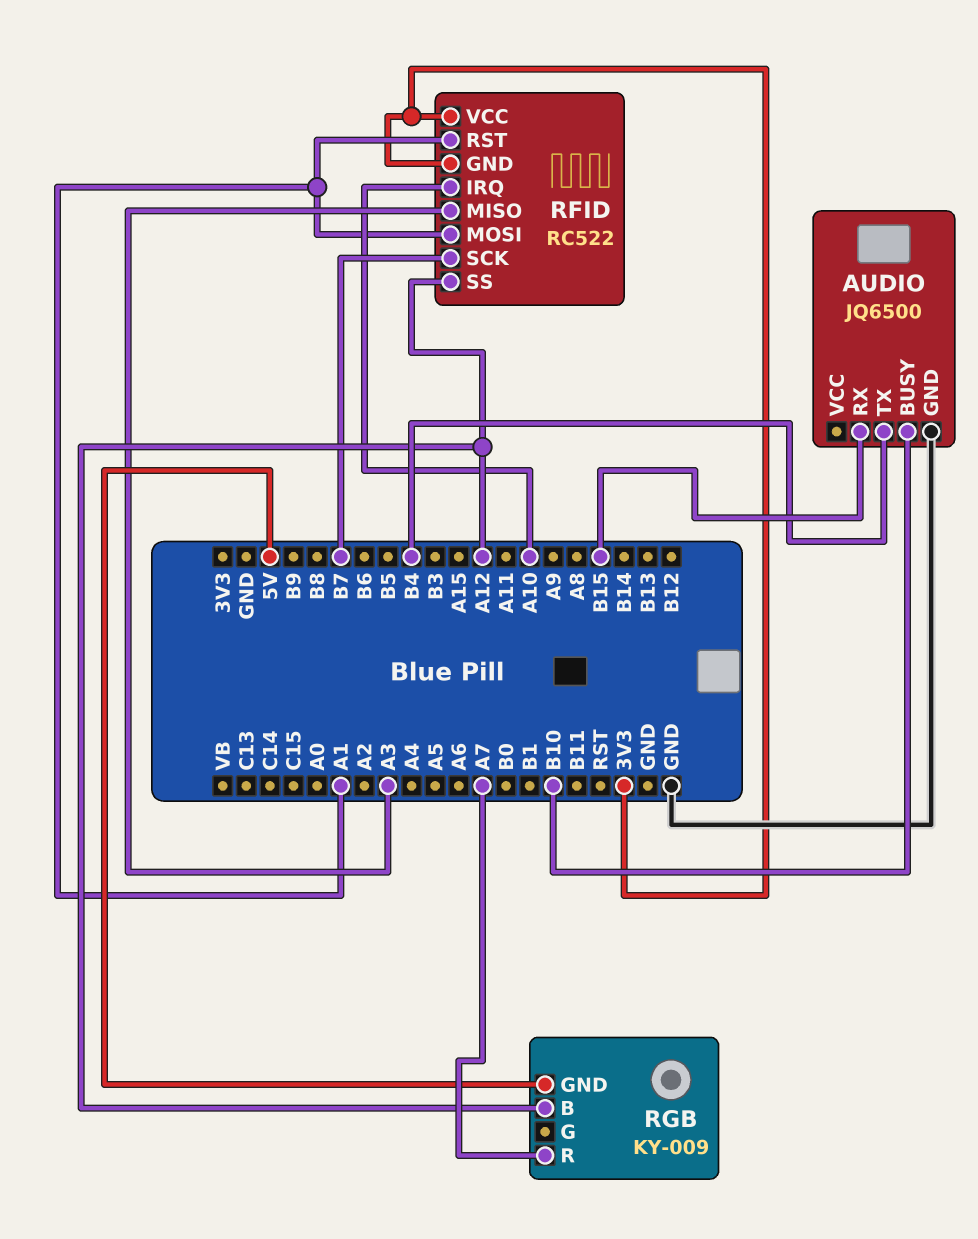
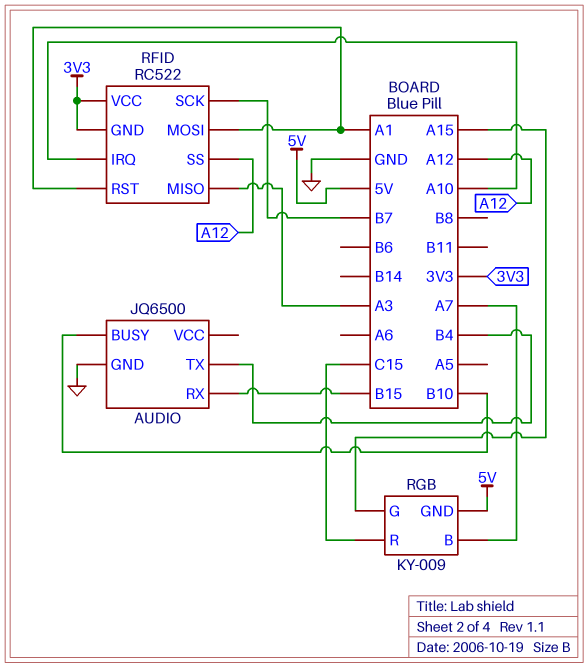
RGB pin B: A12 -> A7
RGB pin G: none -> A15
RGB pin R: A7 -> C15

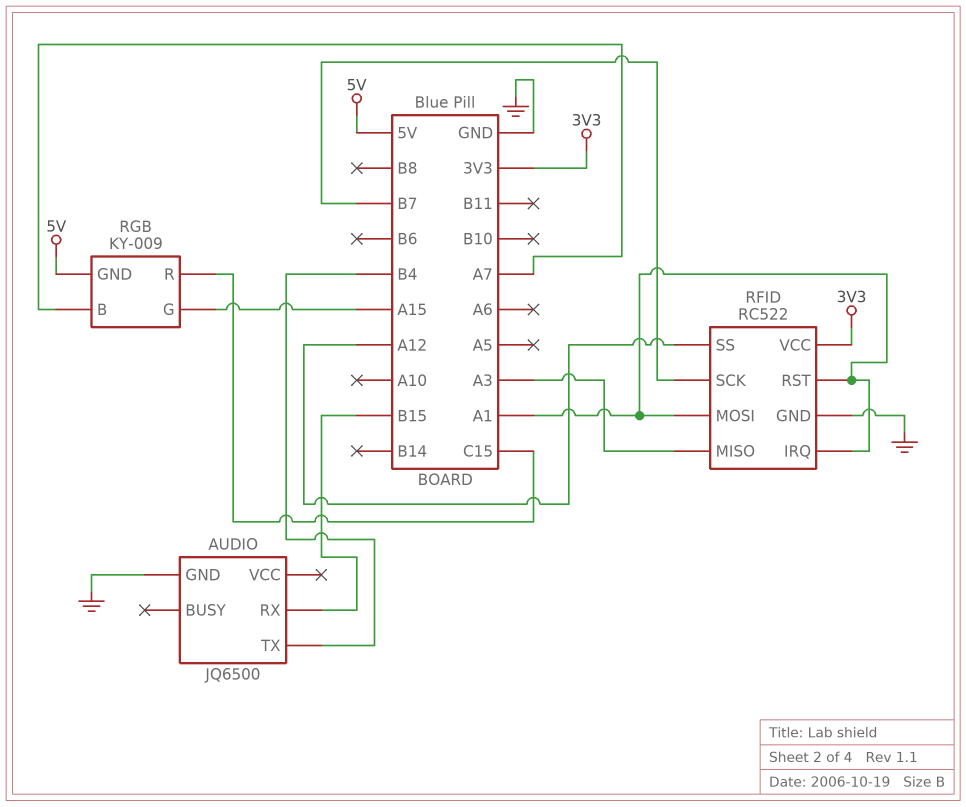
AUDIO pin BUSY: B10 -> none
RFID pin GND: 3V3 -> GND
RFID pin IRQ: A10 -> A1

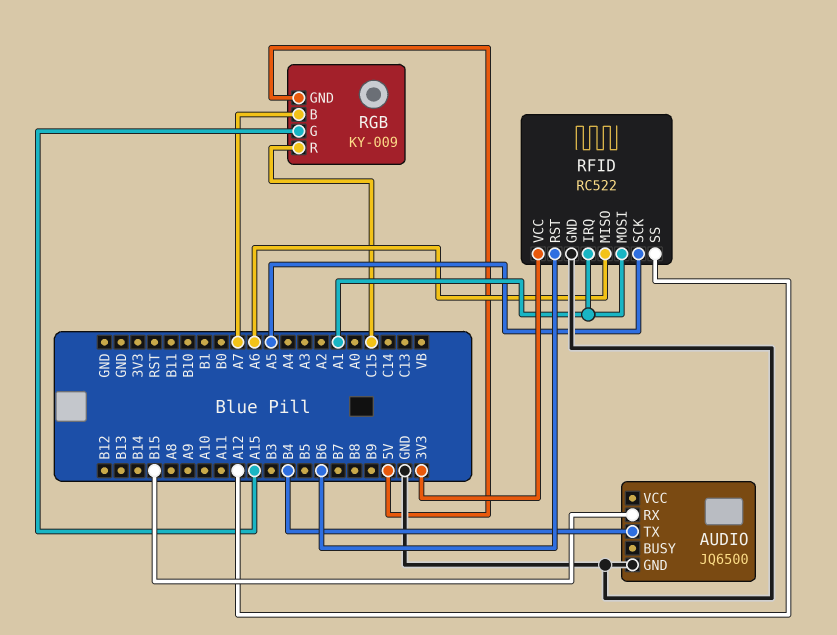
RFID pin MISO: A3 -> A6
RFID pin RST: A1 -> B6
RFID pin SCK: B7 -> A5

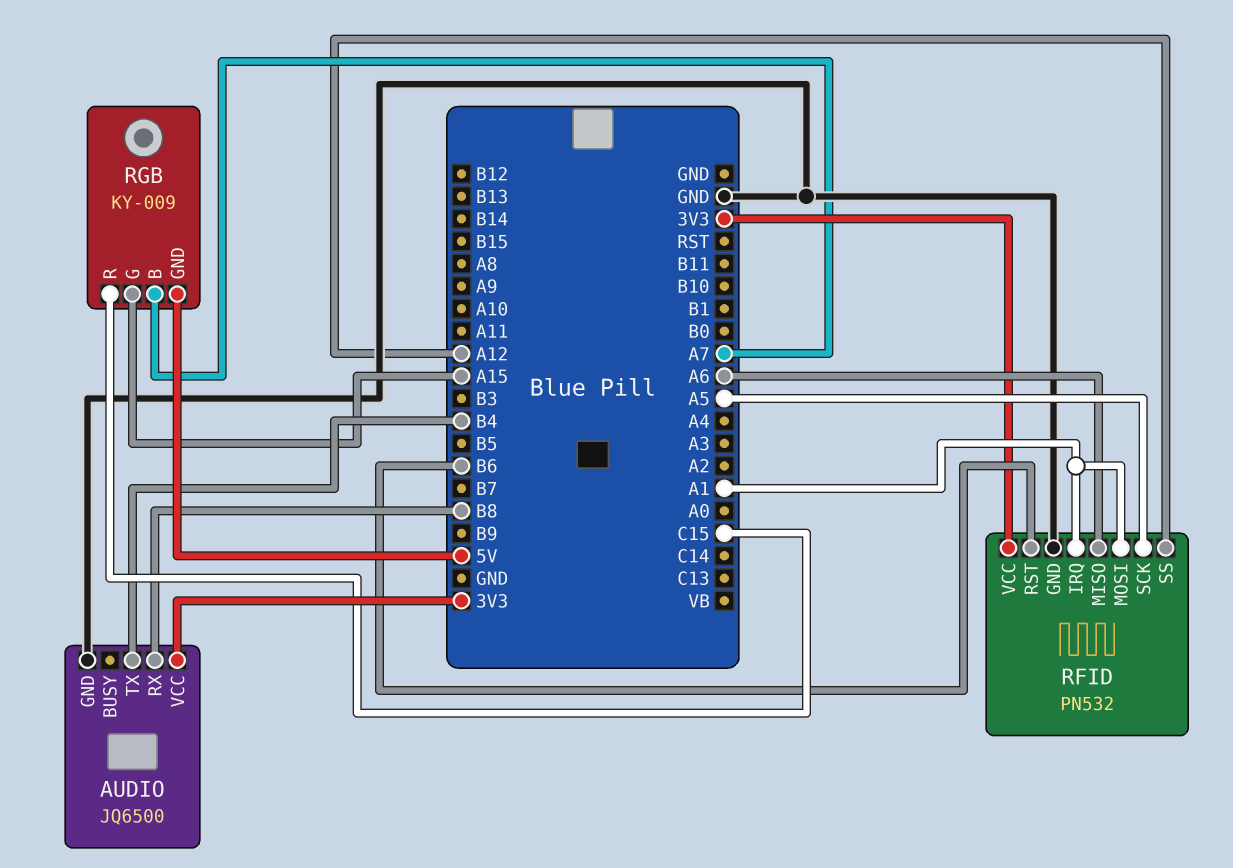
AUDIO pin RX: B15 -> B8
AUDIO pin VCC: none -> 3V3
RFID: RC522 -> PN532

